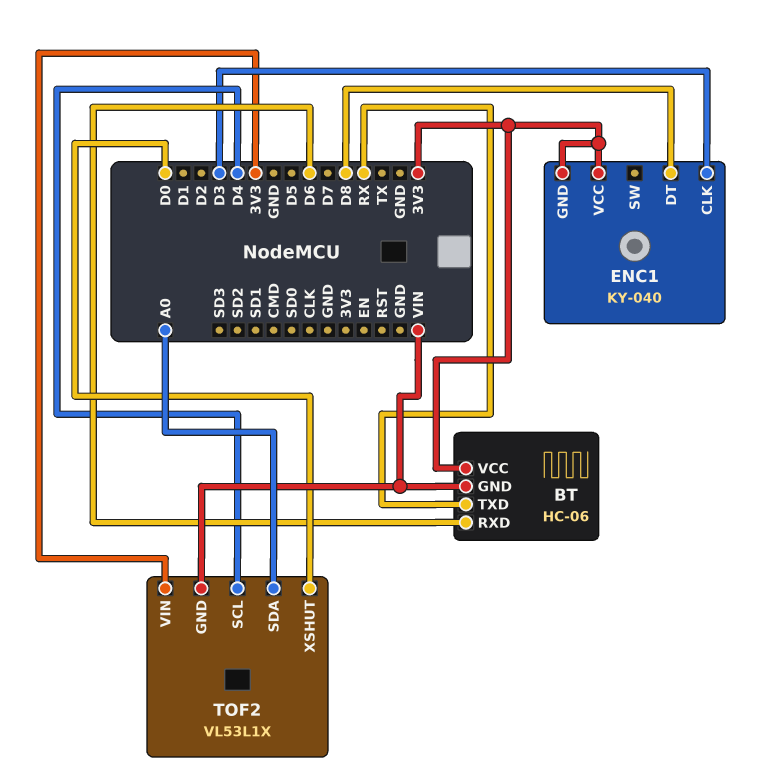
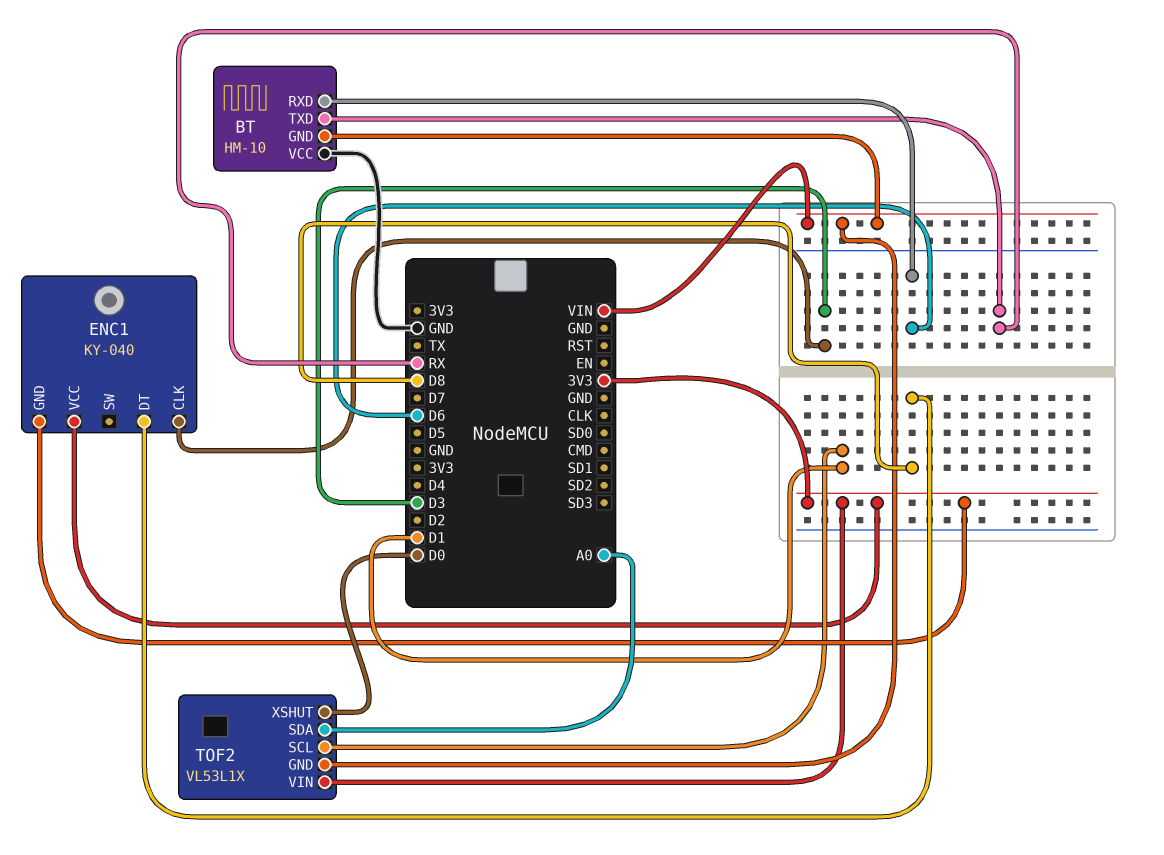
BT: HC-06 -> HM-10
BT pin VCC: 3V3 -> GND
TOF2 pin SCL: D4 -> D1

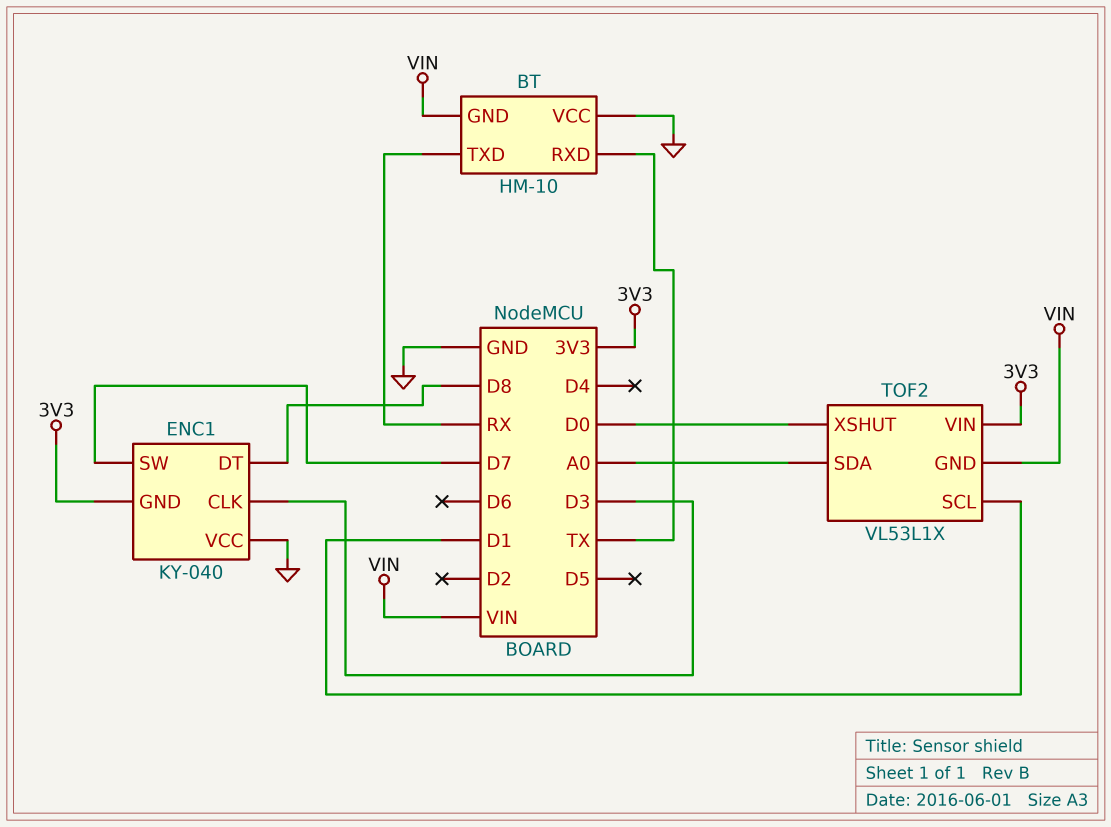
BT pin RXD: D6 -> TX
ENC1 pin SW: none -> D7
ENC1 pin VCC: 3V3 -> GND

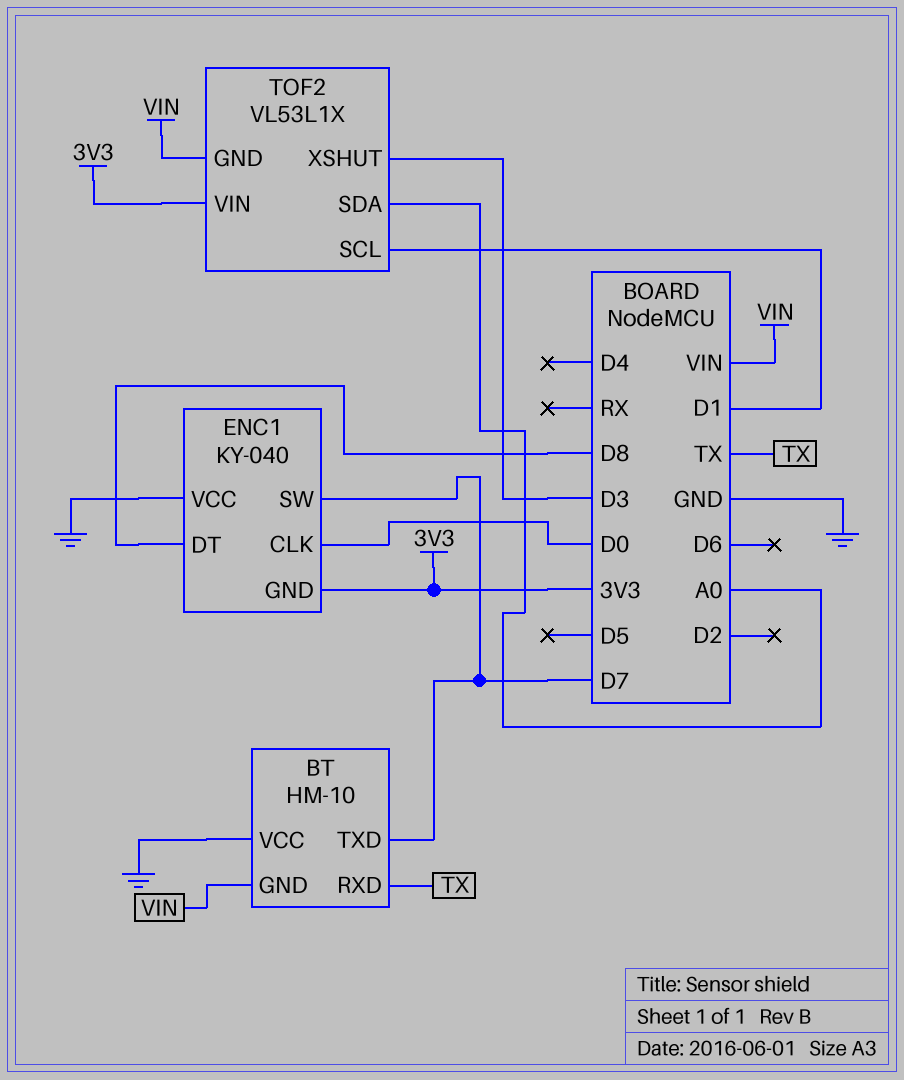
BT pin TXD: RX -> D7
ENC1 pin CLK: D3 -> D0
TOF2 pin XSHUT: D0 -> D3

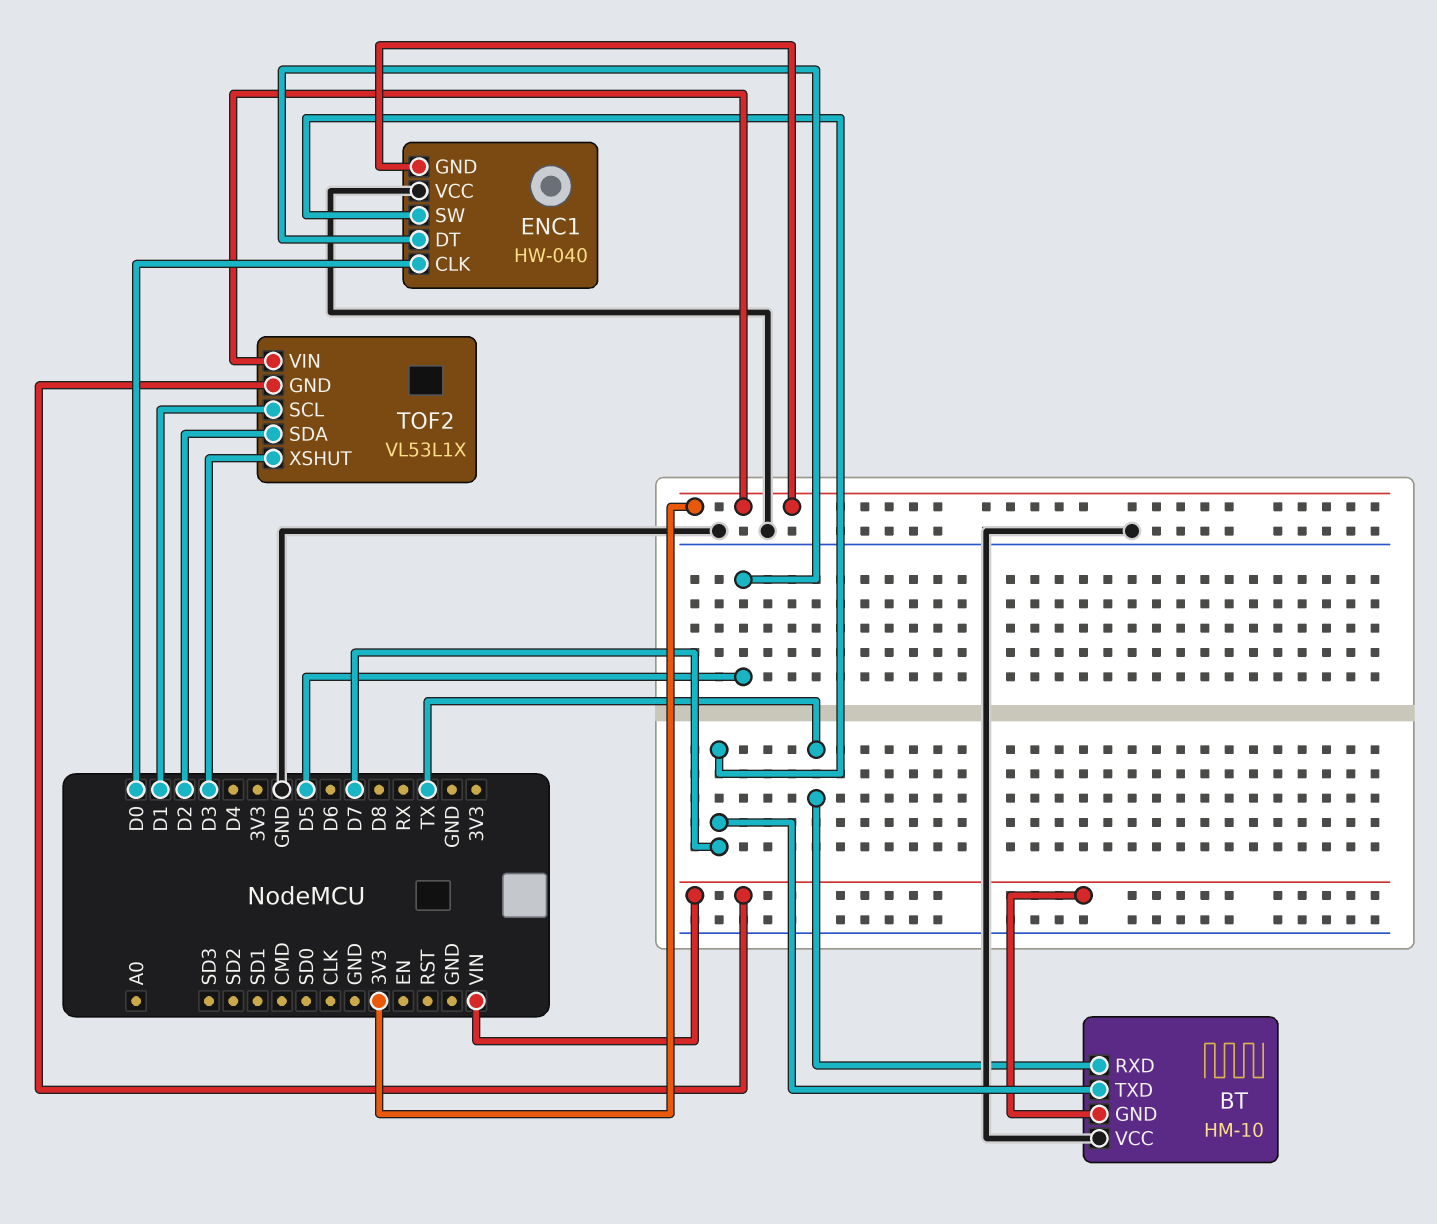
ENC1: KY-040 -> HW-040
ENC1 pin DT: D8 -> D5
TOF2 pin SDA: A0 -> D2

